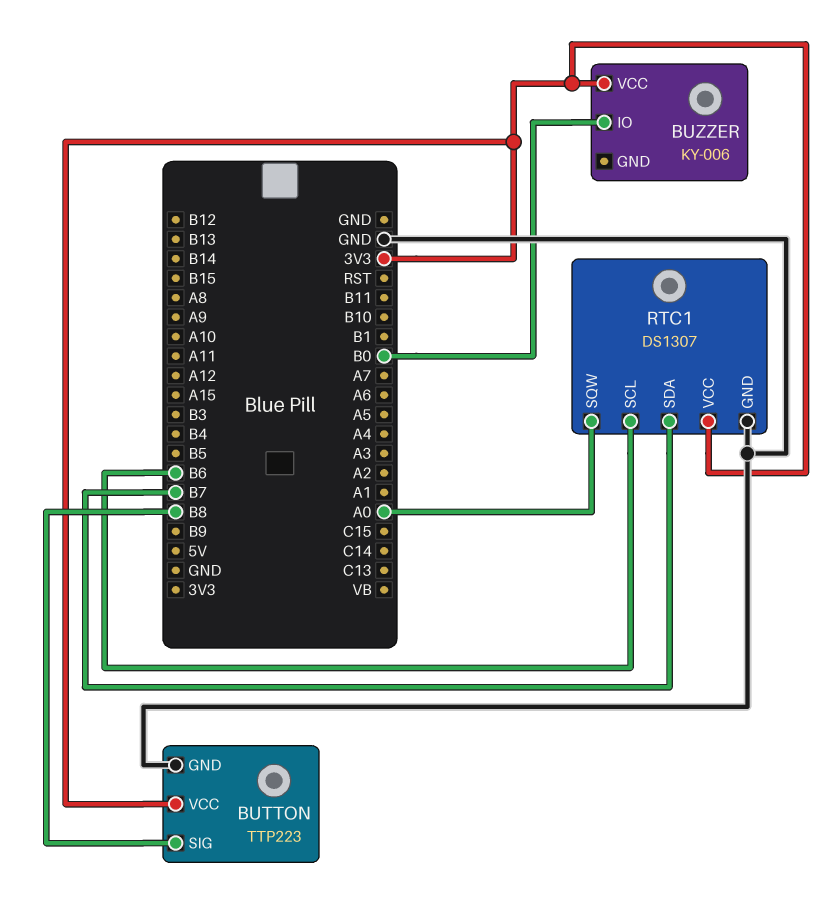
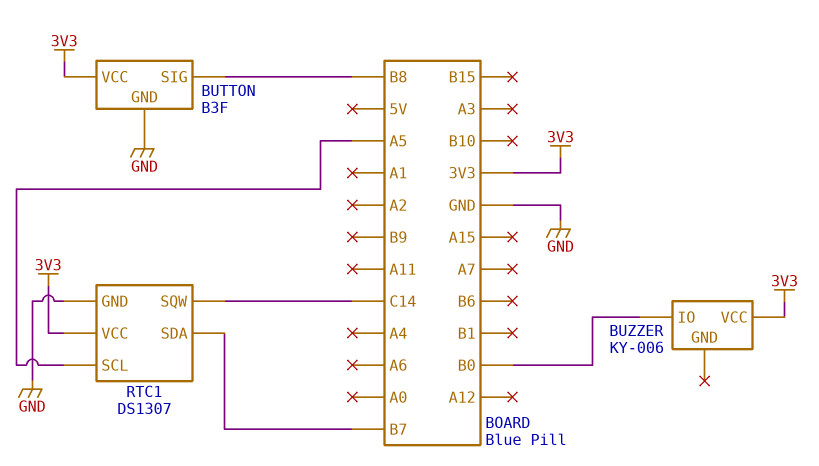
BUTTON: TTP223 -> B3F
RTC1 pin SCL: B6 -> A5
RTC1 pin SQW: A0 -> C14

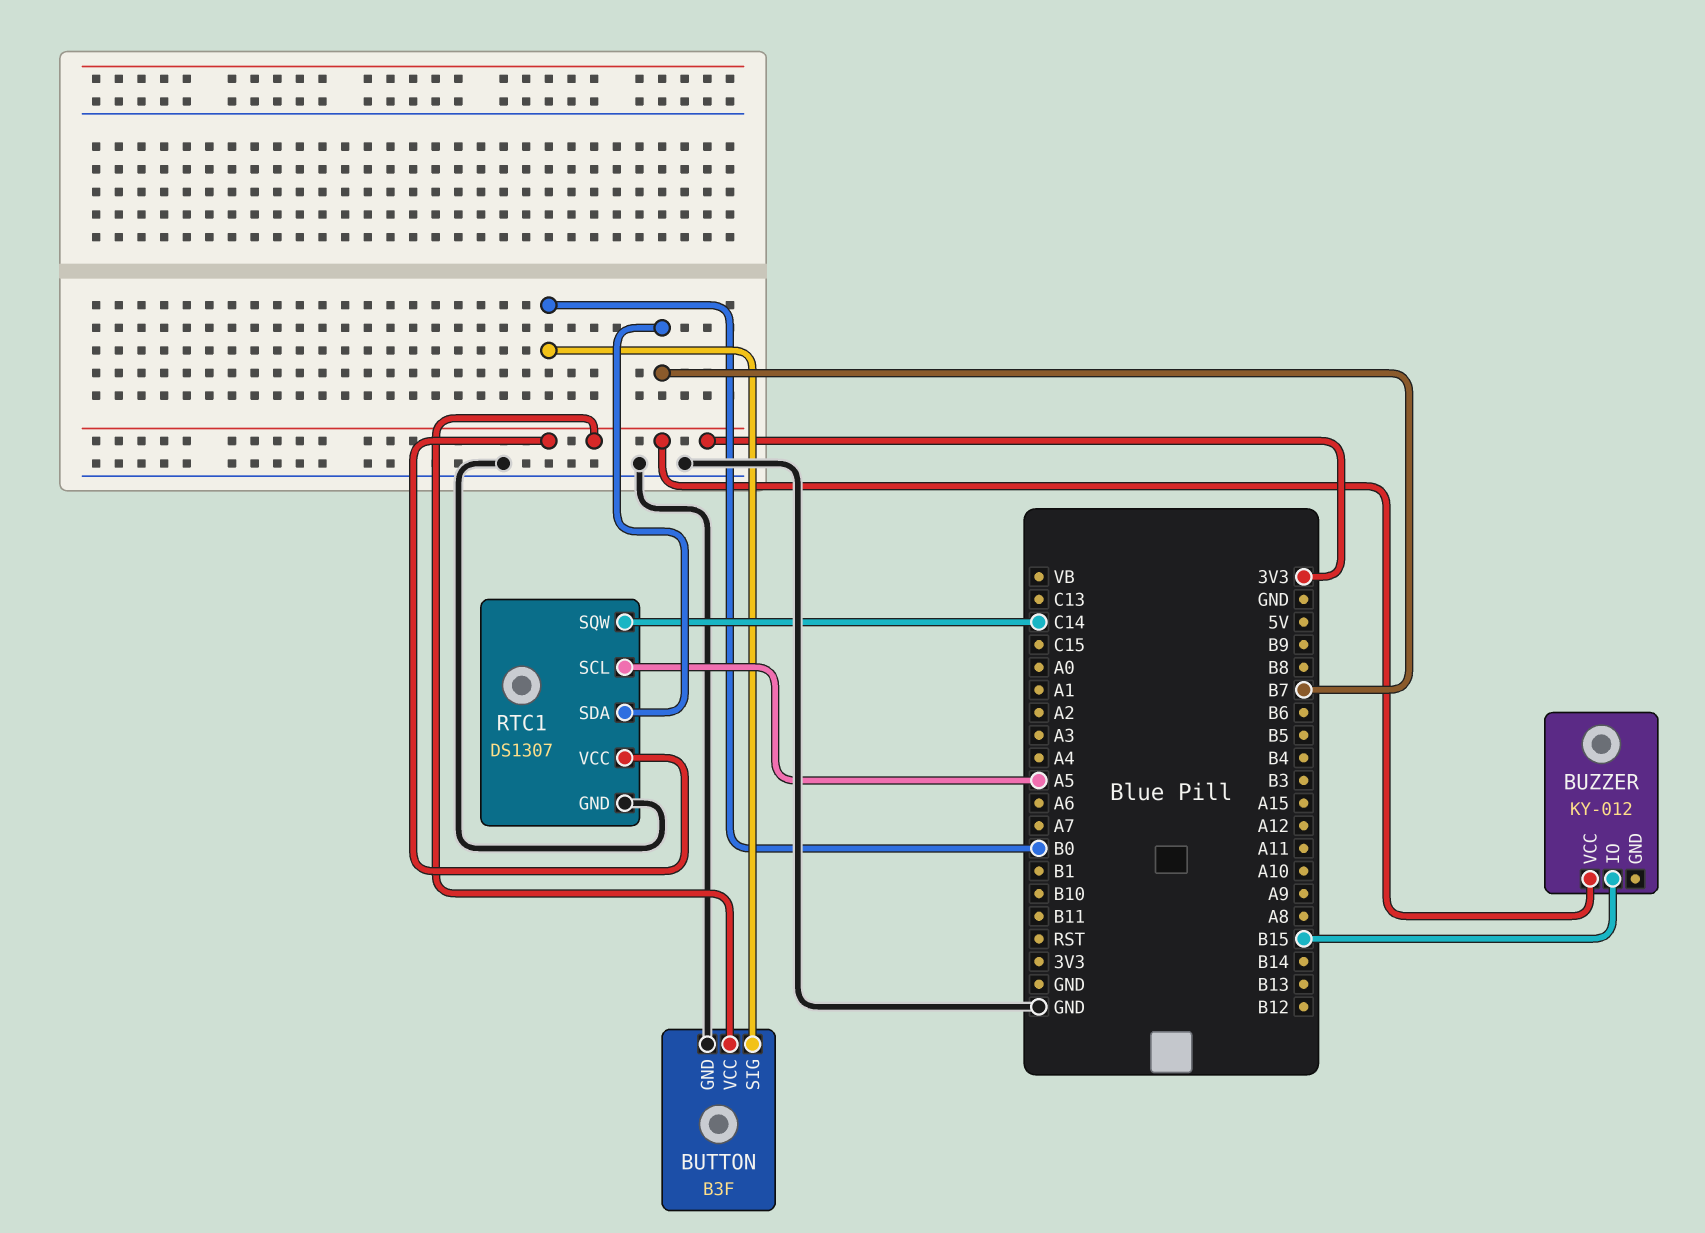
BUTTON pin SIG: B8 -> B0
BUZZER: KY-006 -> KY-012
BUZZER pin IO: B0 -> B15

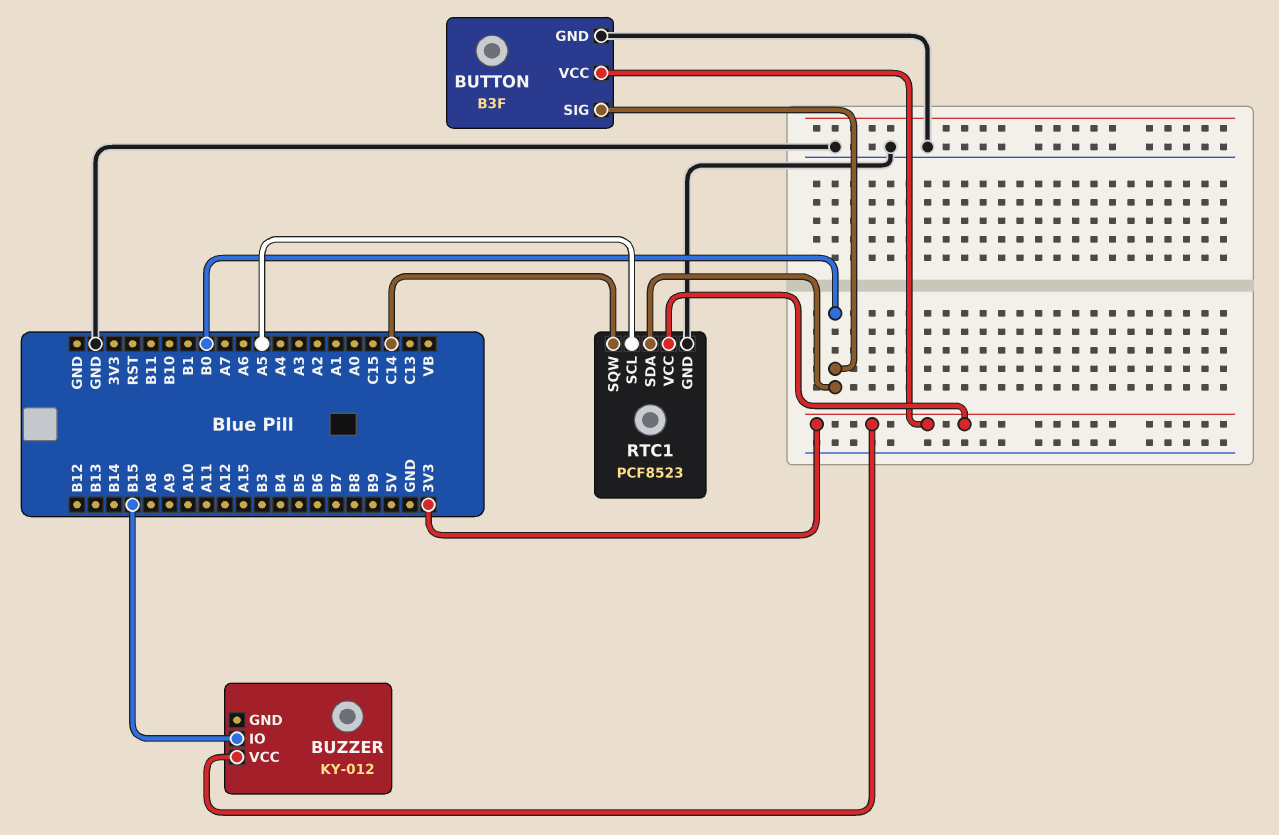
RTC1: DS1307 -> PCF8523
RTC1 pin SDA: B7 -> B0

